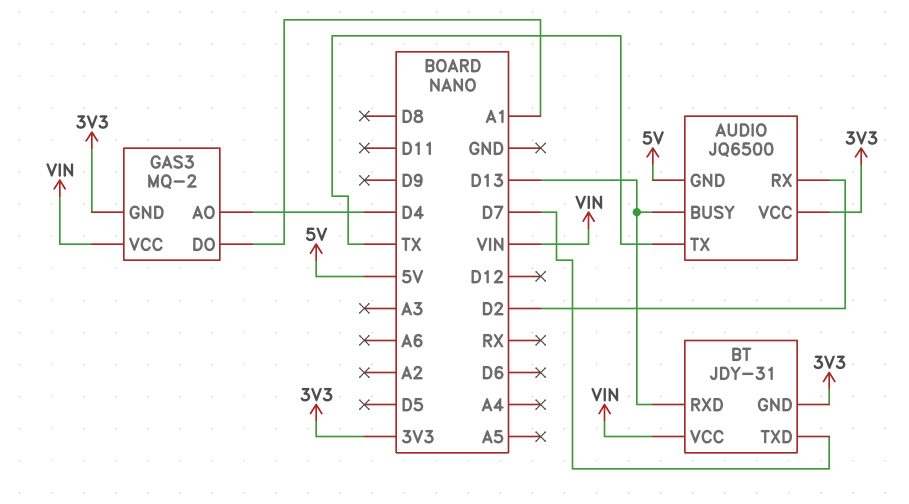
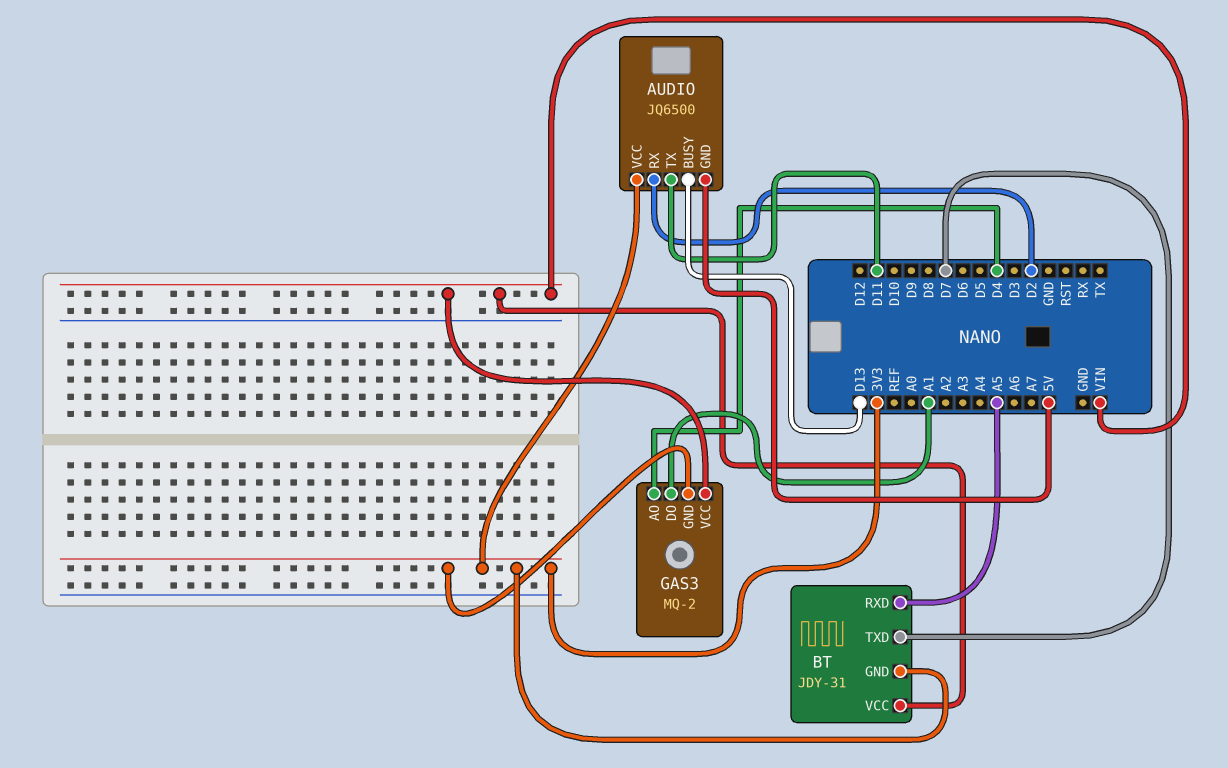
AUDIO pin TX: TX -> D11
BT pin RXD: D13 -> A5

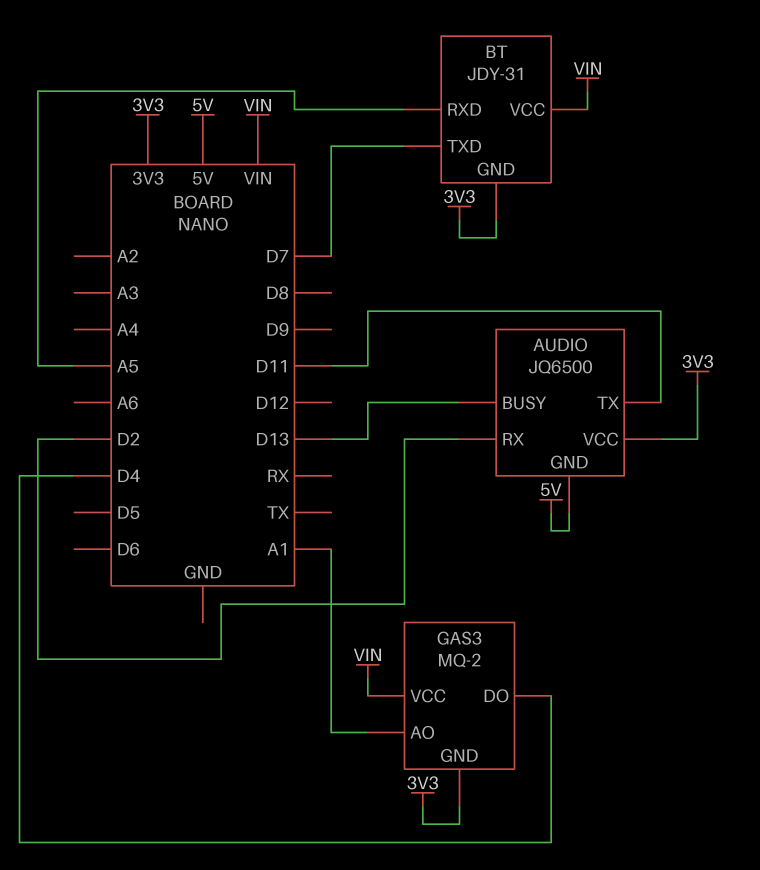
GAS3 pin AO: D4 -> A1
GAS3 pin DO: A1 -> D4

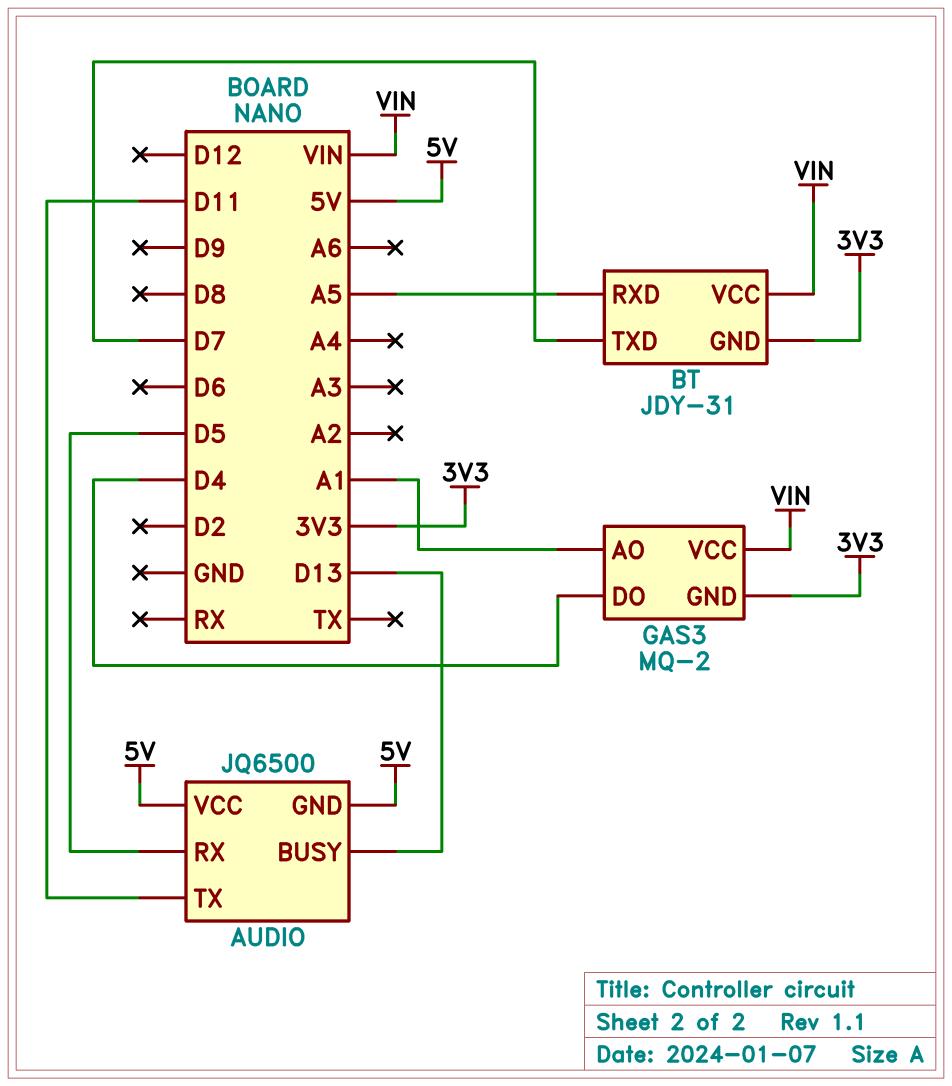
AUDIO pin RX: D2 -> D5
AUDIO pin VCC: 3V3 -> 5V

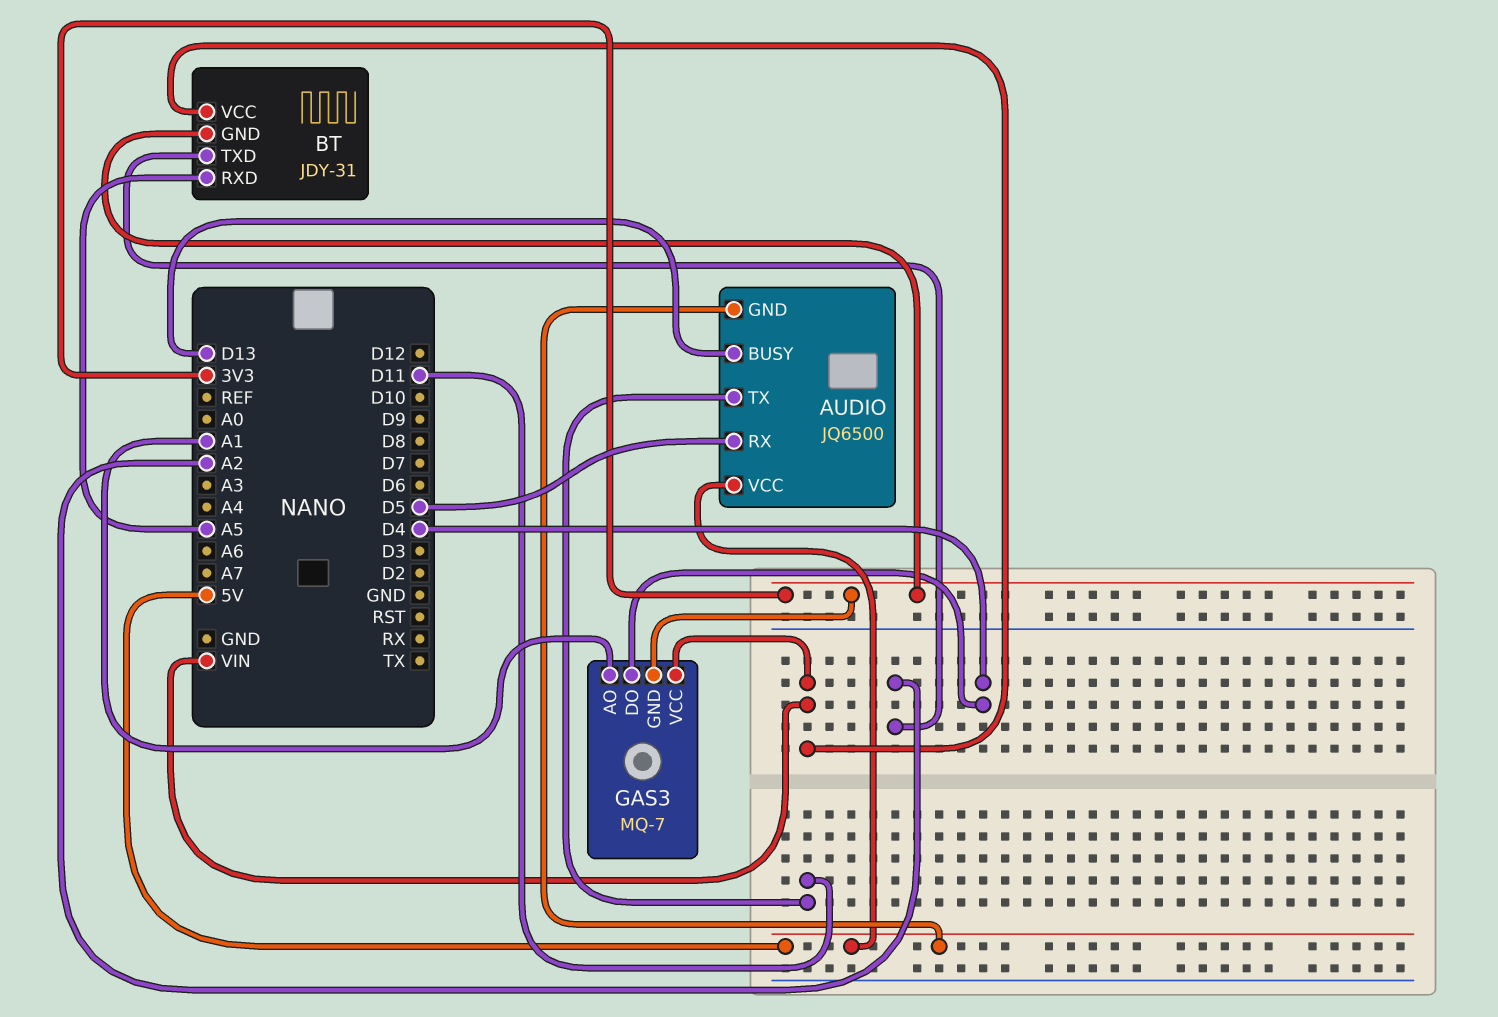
BT pin TXD: D7 -> A2
GAS3: MQ-2 -> MQ-7

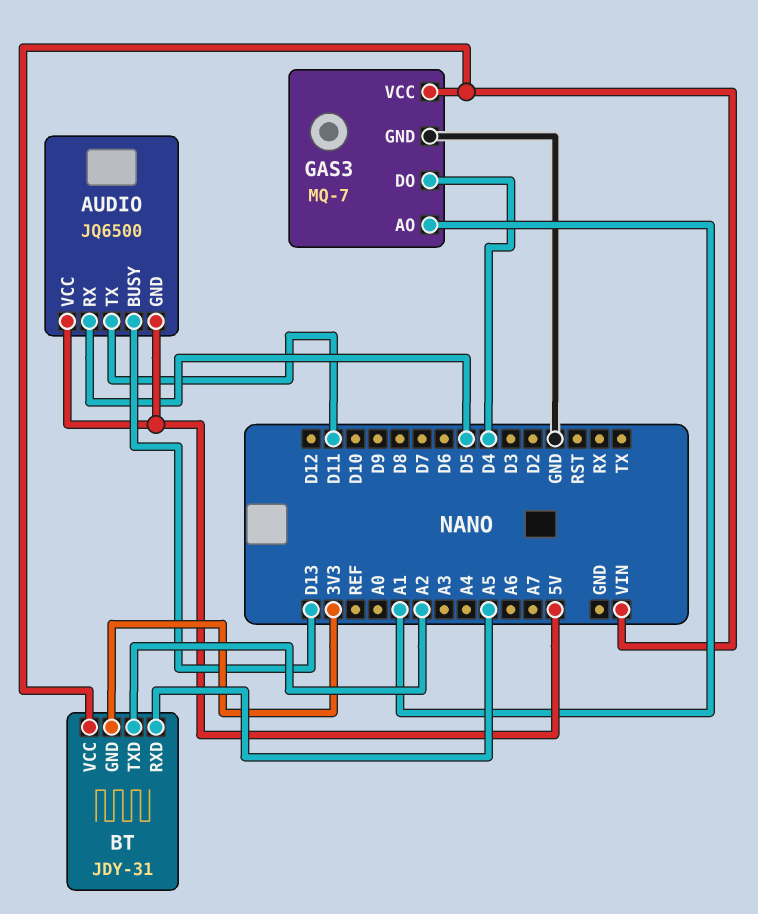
GAS3 pin GND: 3V3 -> GND

